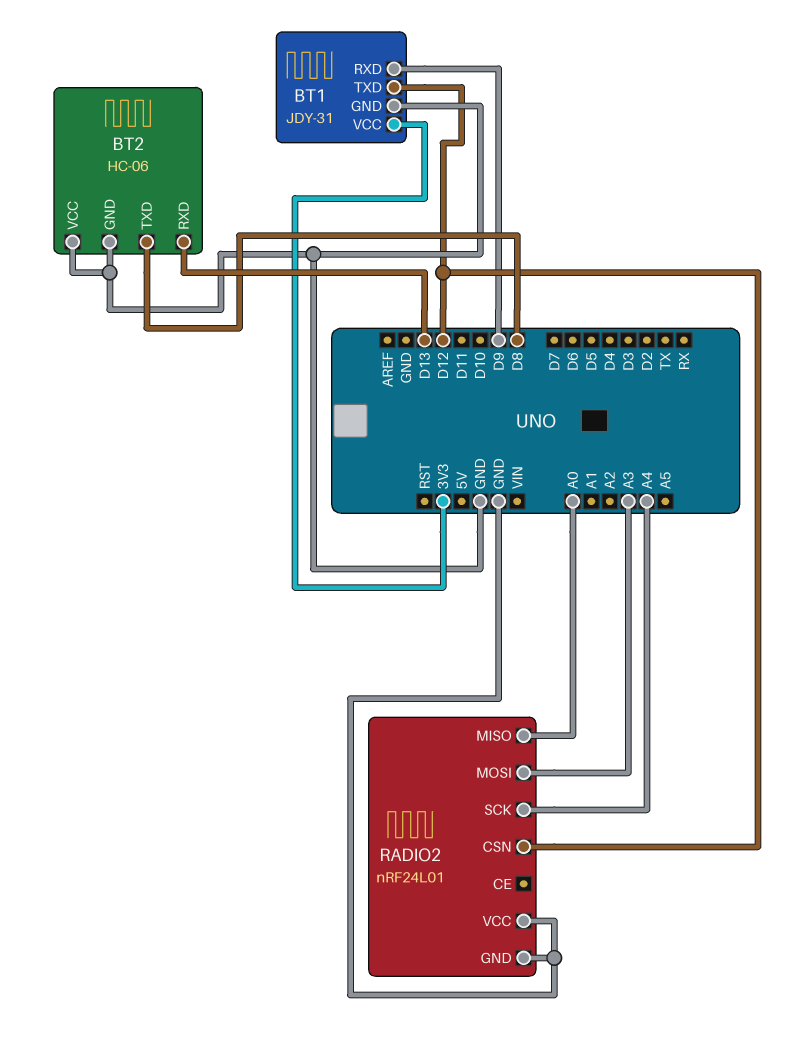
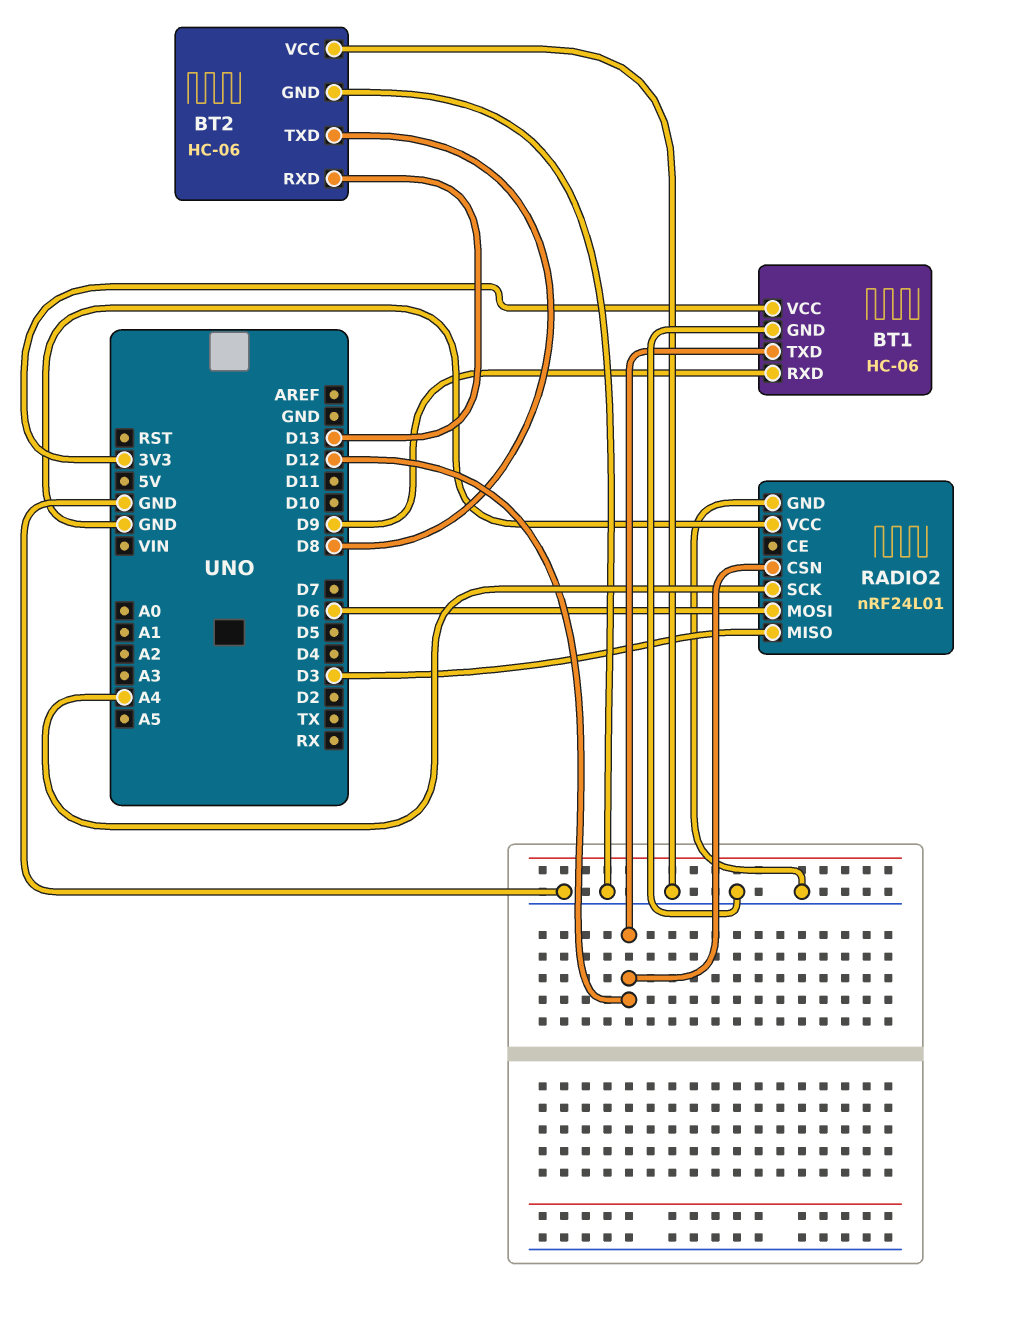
BT1: JDY-31 -> HC-06
RADIO2 pin MISO: A0 -> D3
RADIO2 pin MOSI: A3 -> D6

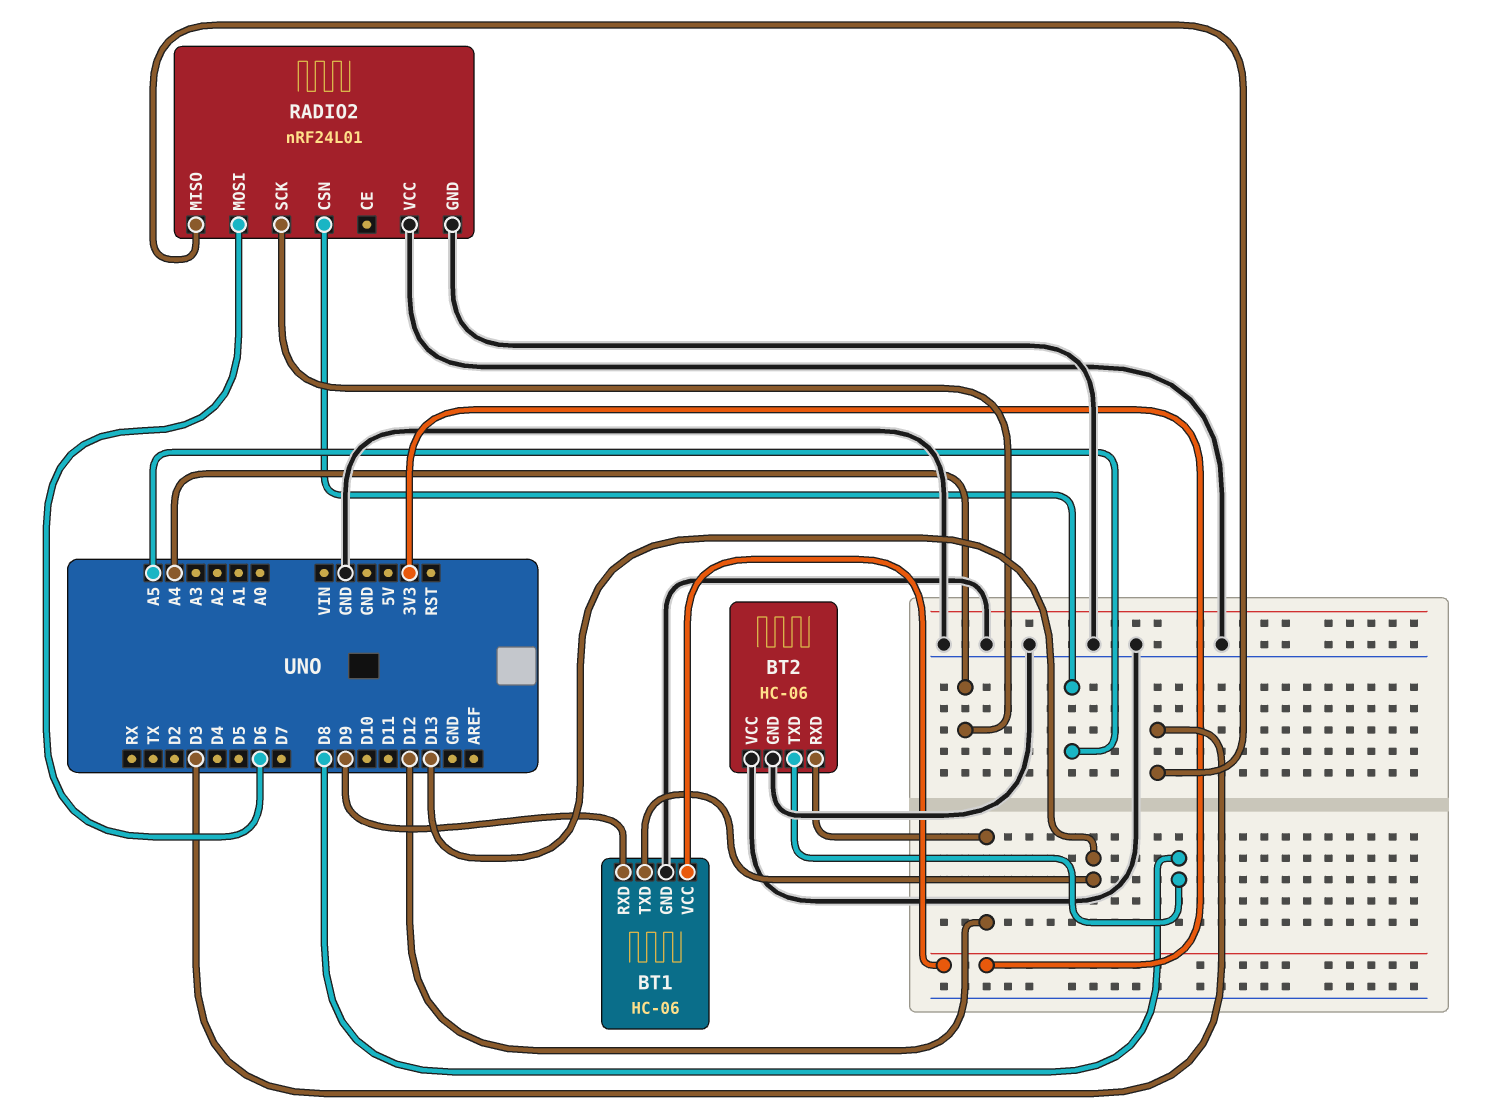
BT1 pin TXD: D12 -> D13
BT2 pin RXD: D13 -> D12
RADIO2 pin CSN: D12 -> A5

